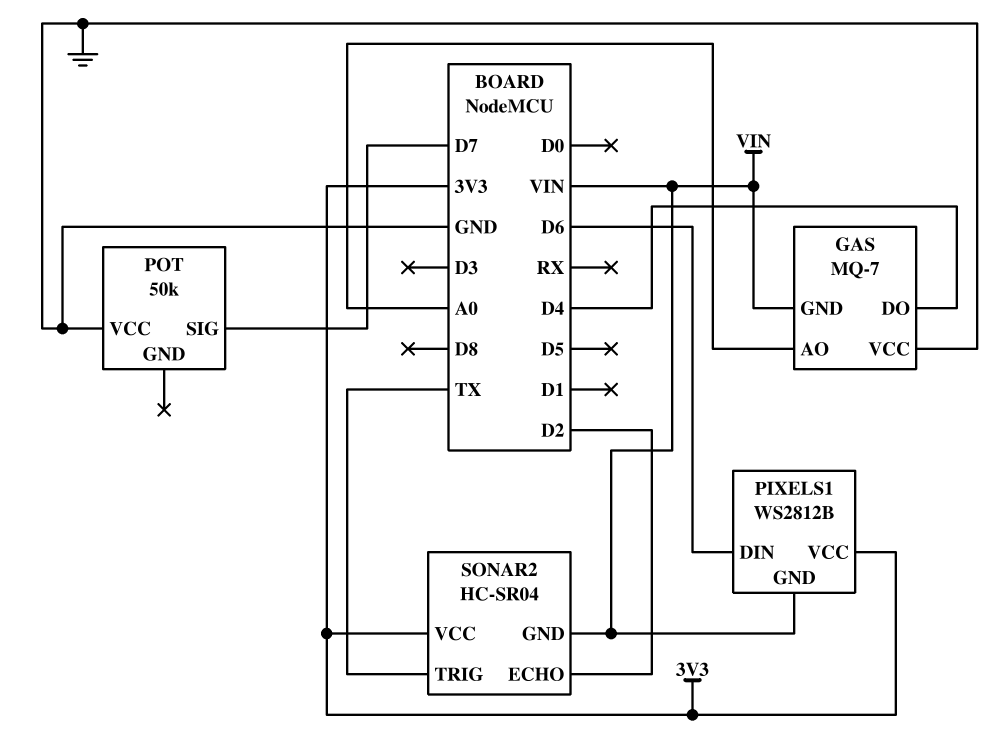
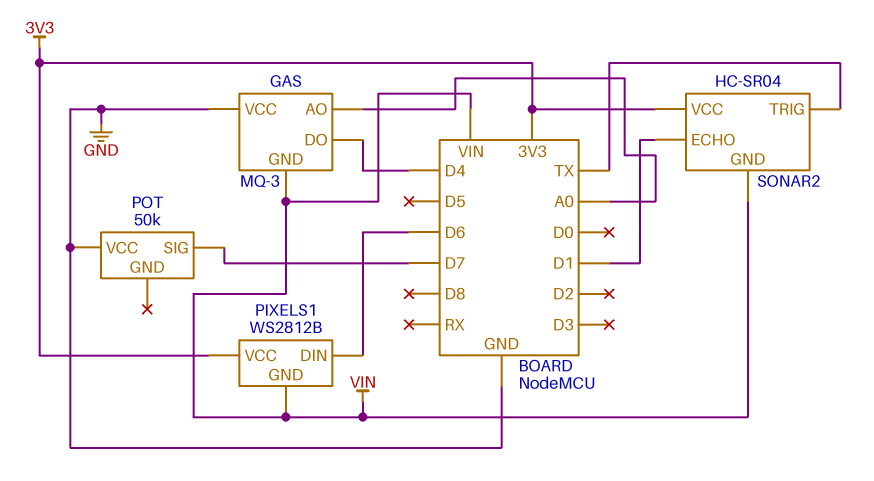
GAS: MQ-7 -> MQ-3
SONAR2 pin ECHO: D2 -> D1

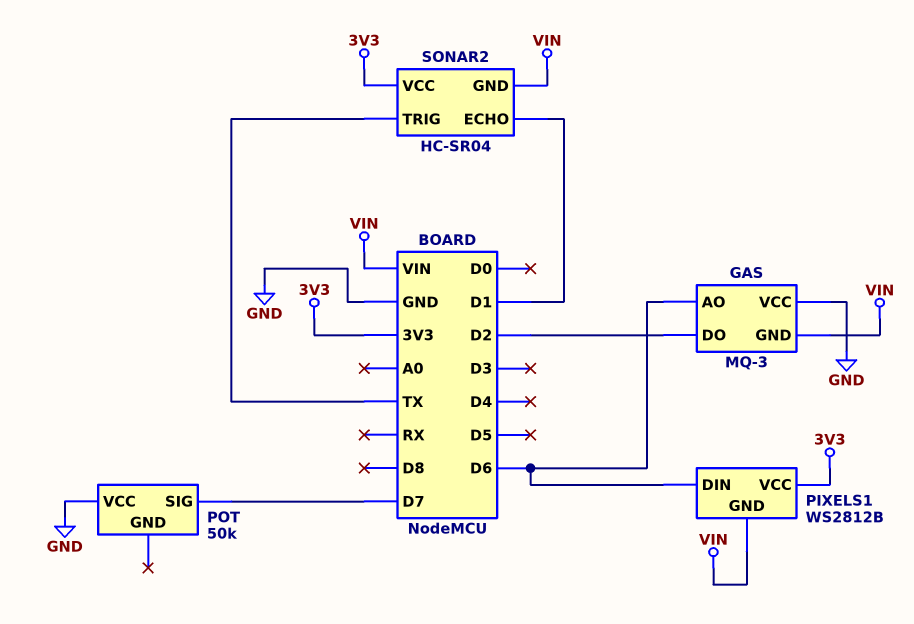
GAS pin AO: A0 -> D6
GAS pin DO: D4 -> D2

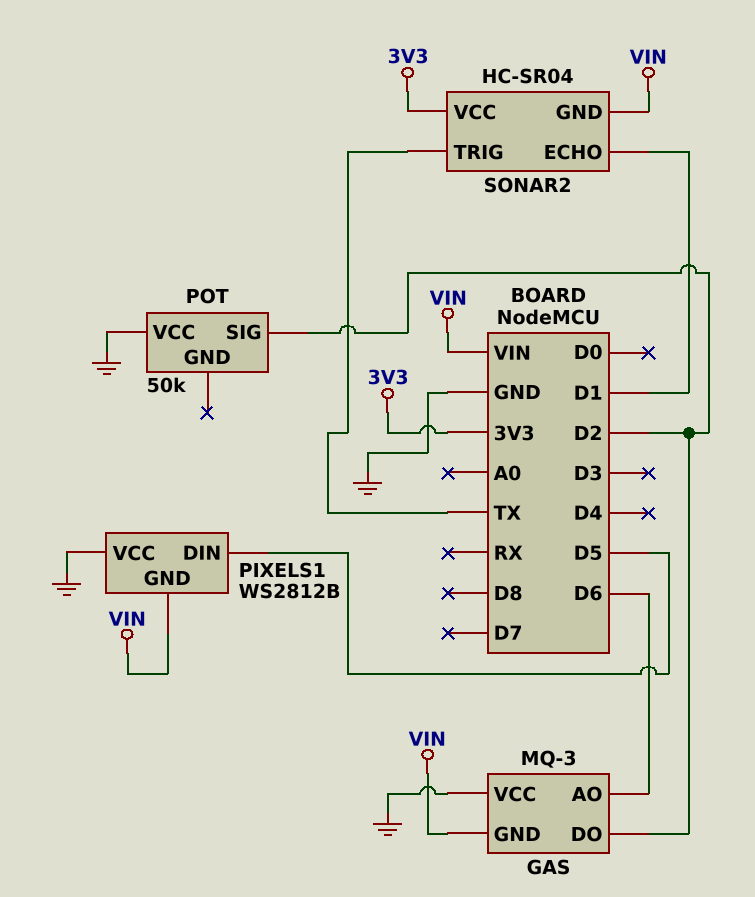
PIXELS1 pin DIN: D6 -> D5
PIXELS1 pin VCC: 3V3 -> GND
POT pin SIG: D7 -> D2

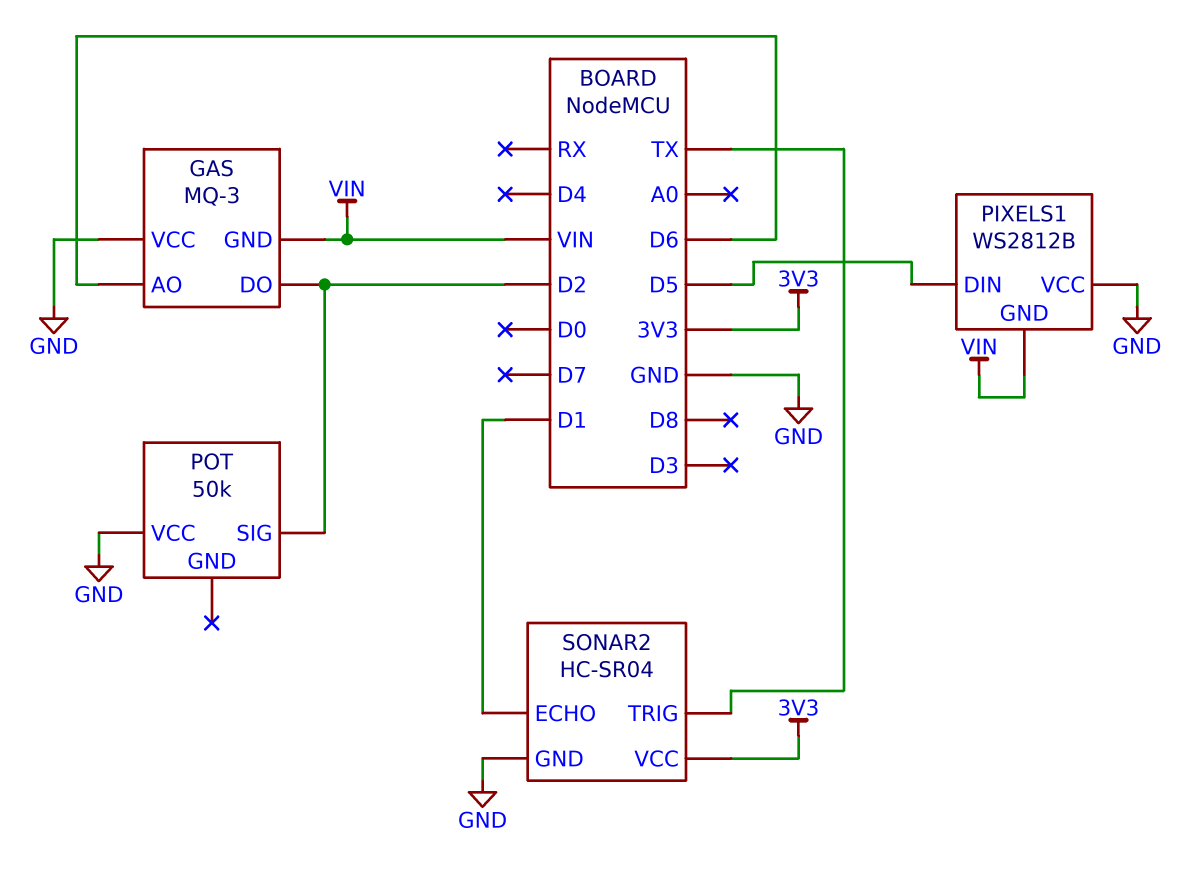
SONAR2 pin GND: VIN -> GND

